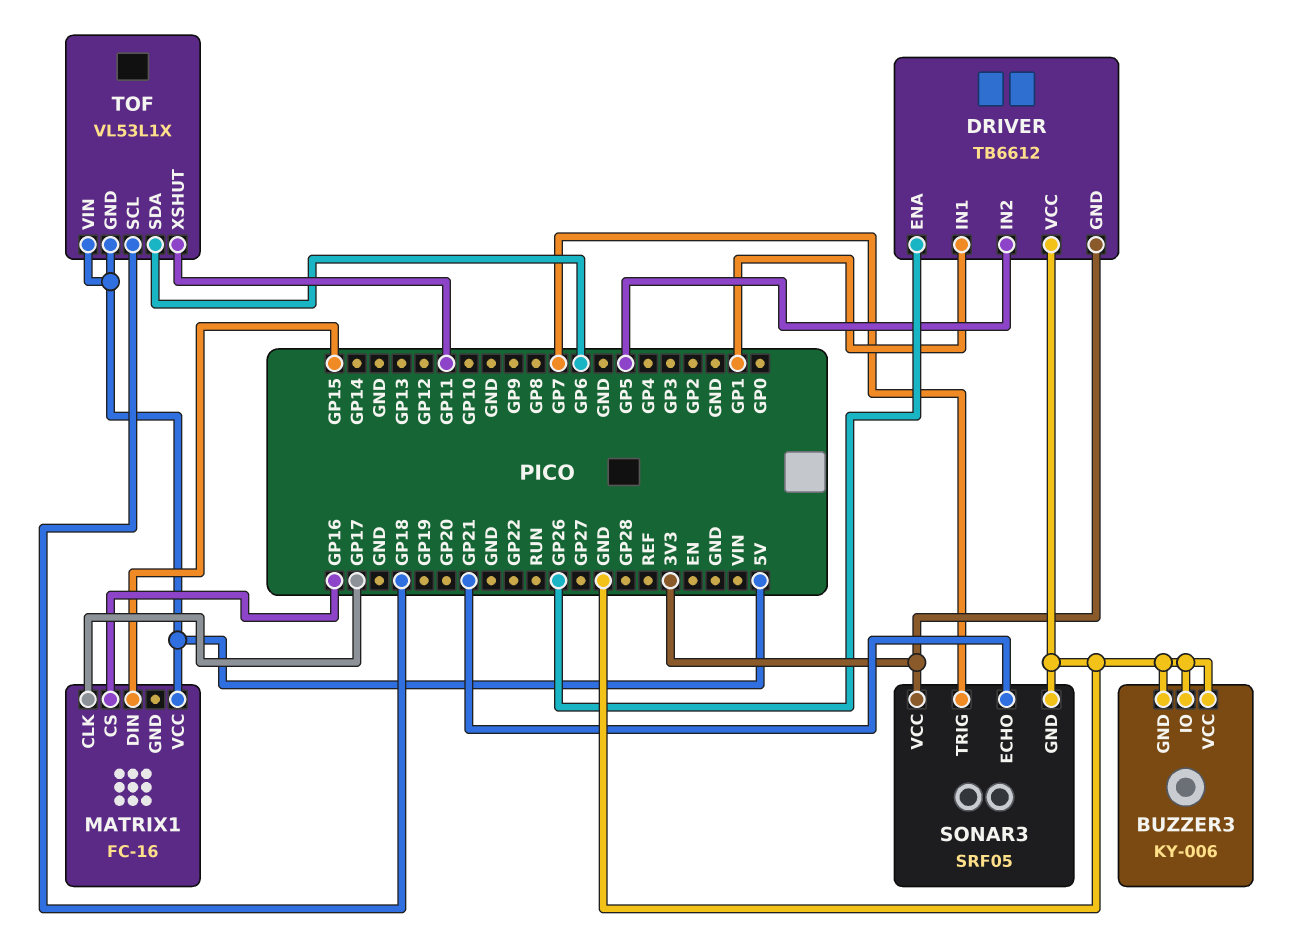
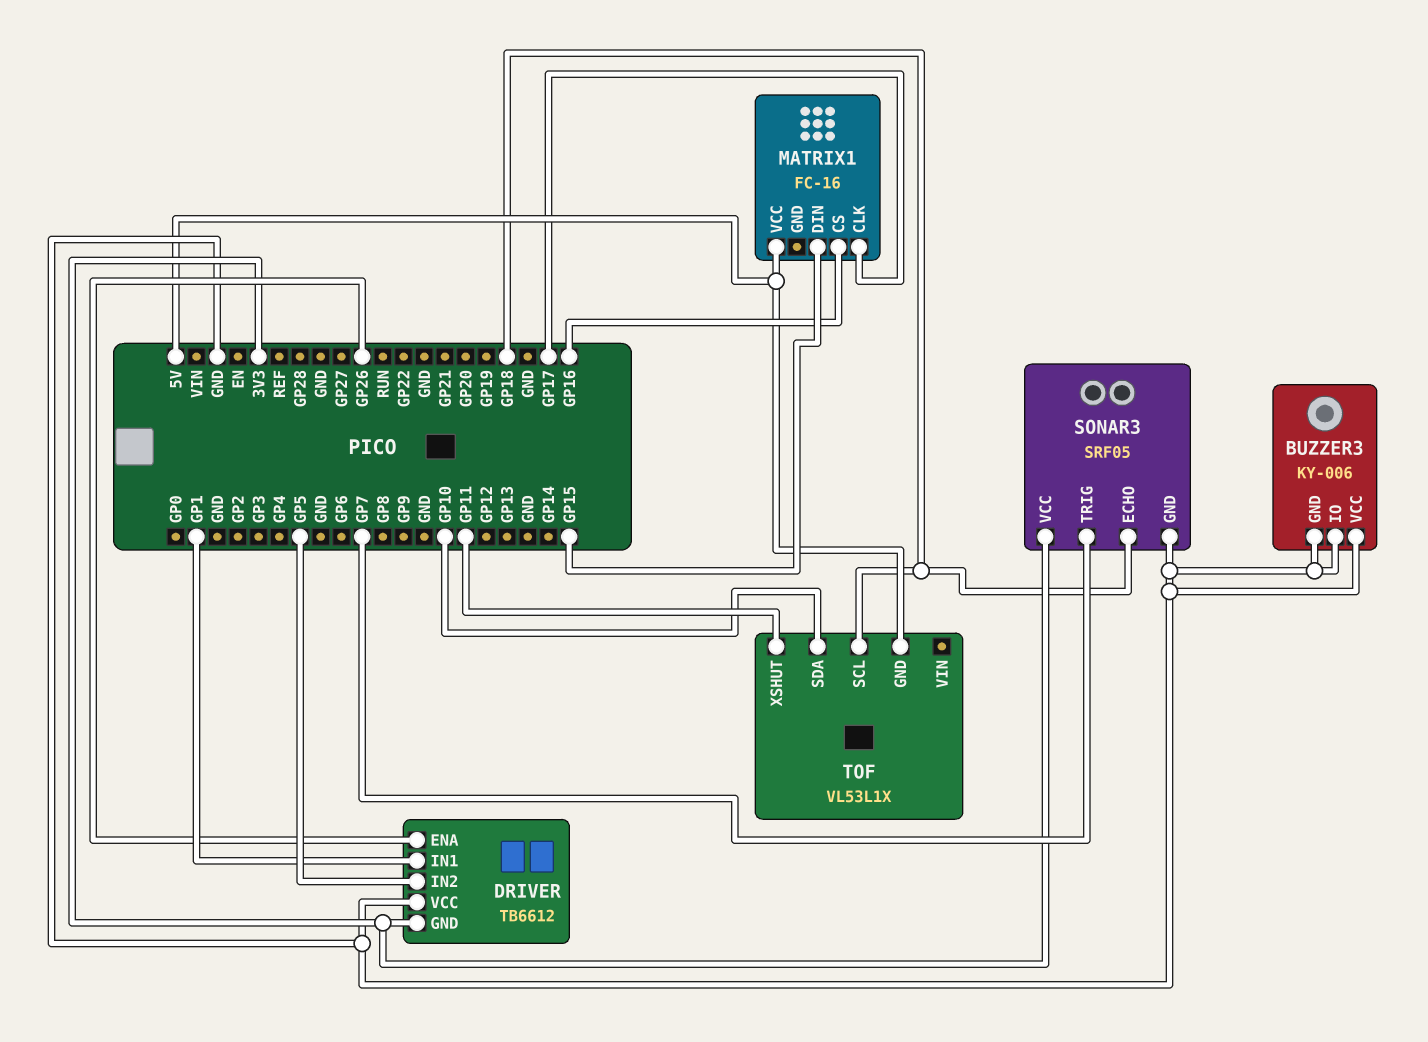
SONAR3 pin ECHO: GP21 -> GP18
TOF pin SDA: GP6 -> GP10
TOF pin VIN: 5V -> none

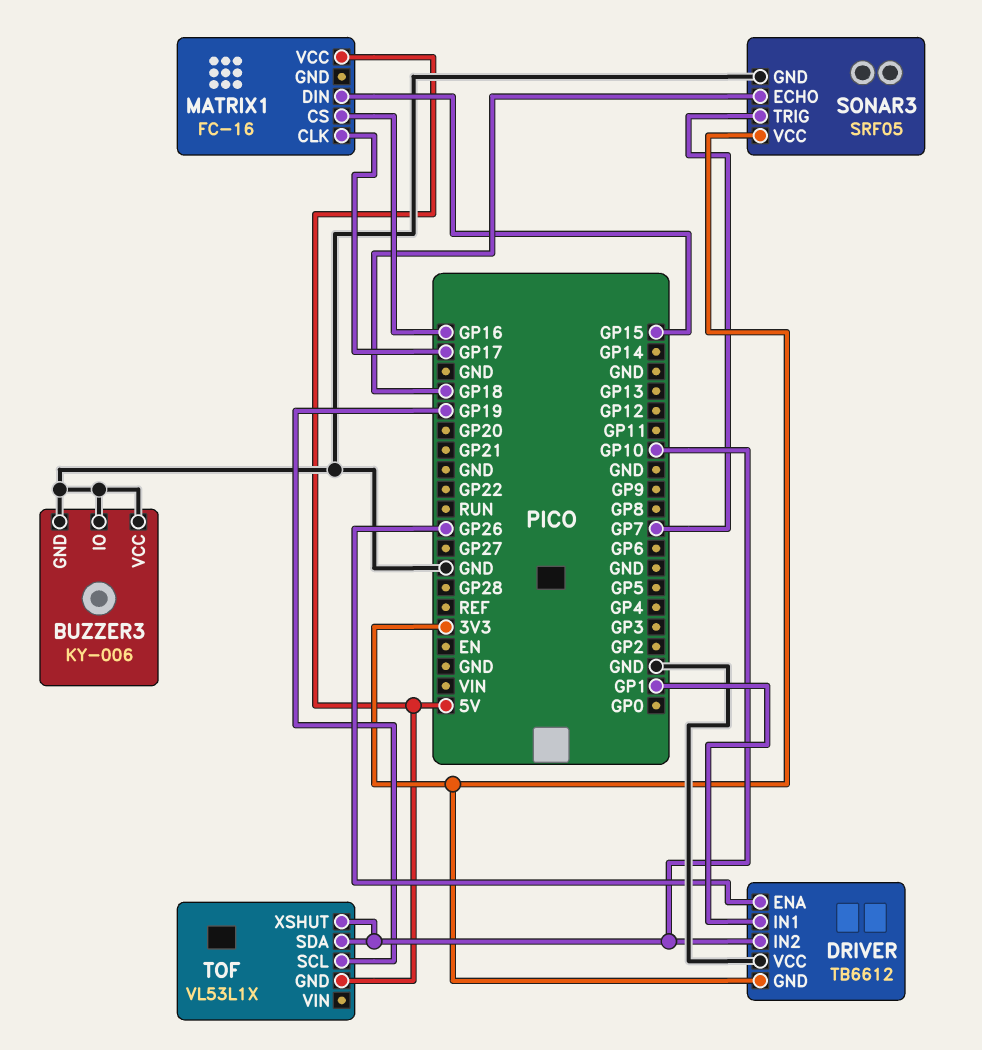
DRIVER pin IN2: GP5 -> GP10
TOF pin SCL: GP18 -> GP19
TOF pin XSHUT: GP11 -> GP10

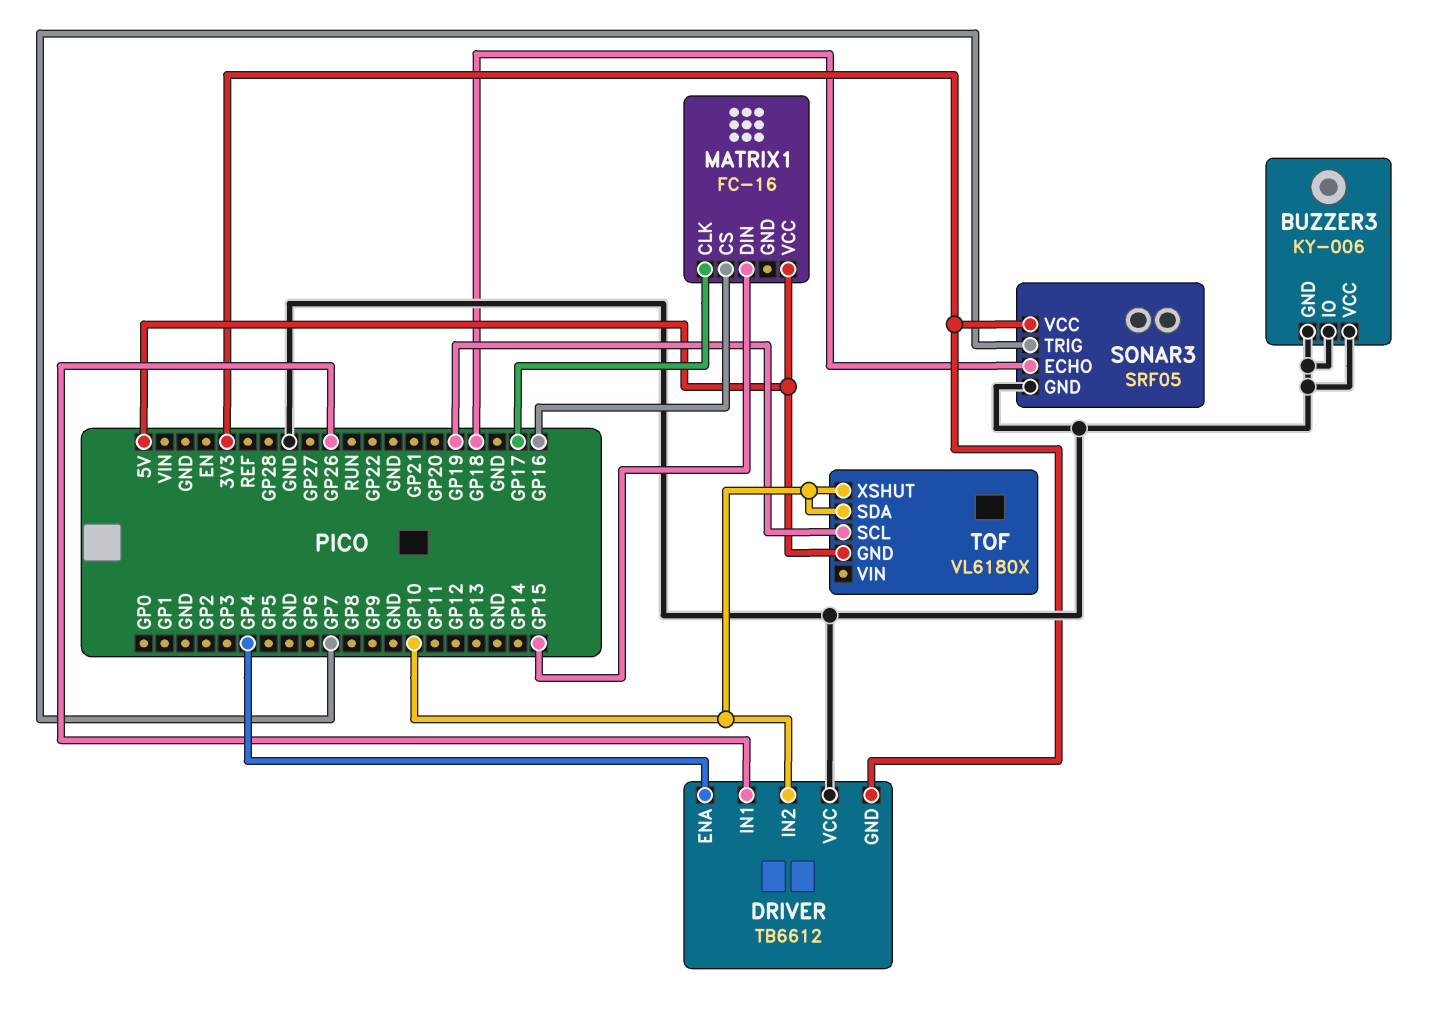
DRIVER pin ENA: GP26 -> GP4
DRIVER pin IN1: GP1 -> GP26
TOF: VL53L1X -> VL6180X

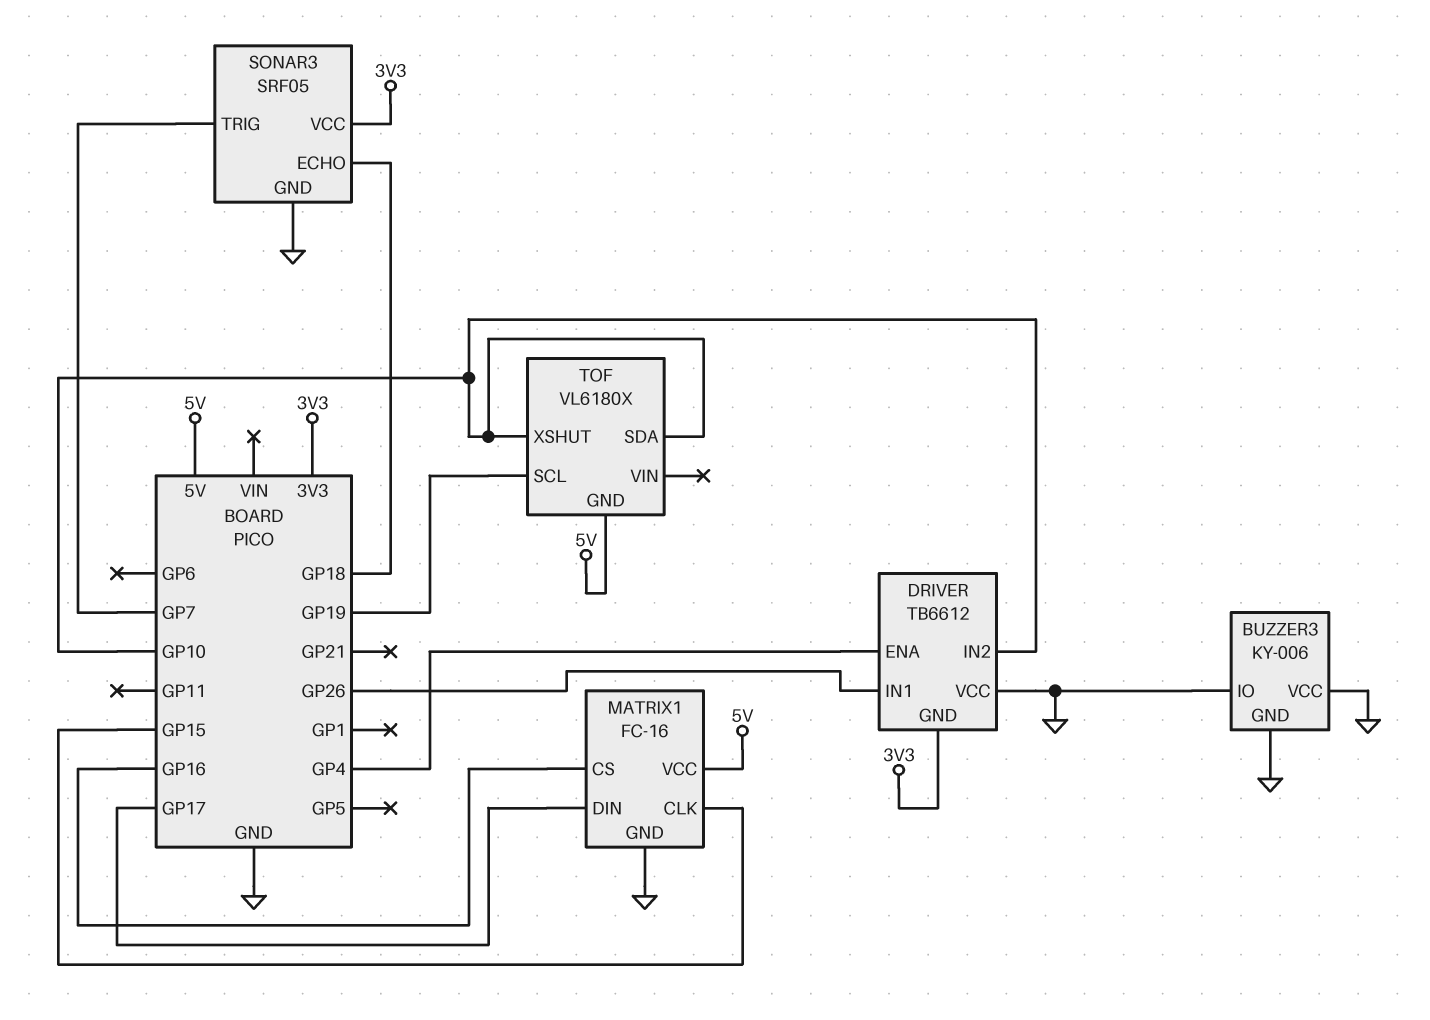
MATRIX1 pin CLK: GP17 -> GP15
MATRIX1 pin DIN: GP15 -> GP17
MATRIX1 pin GND: none -> GND

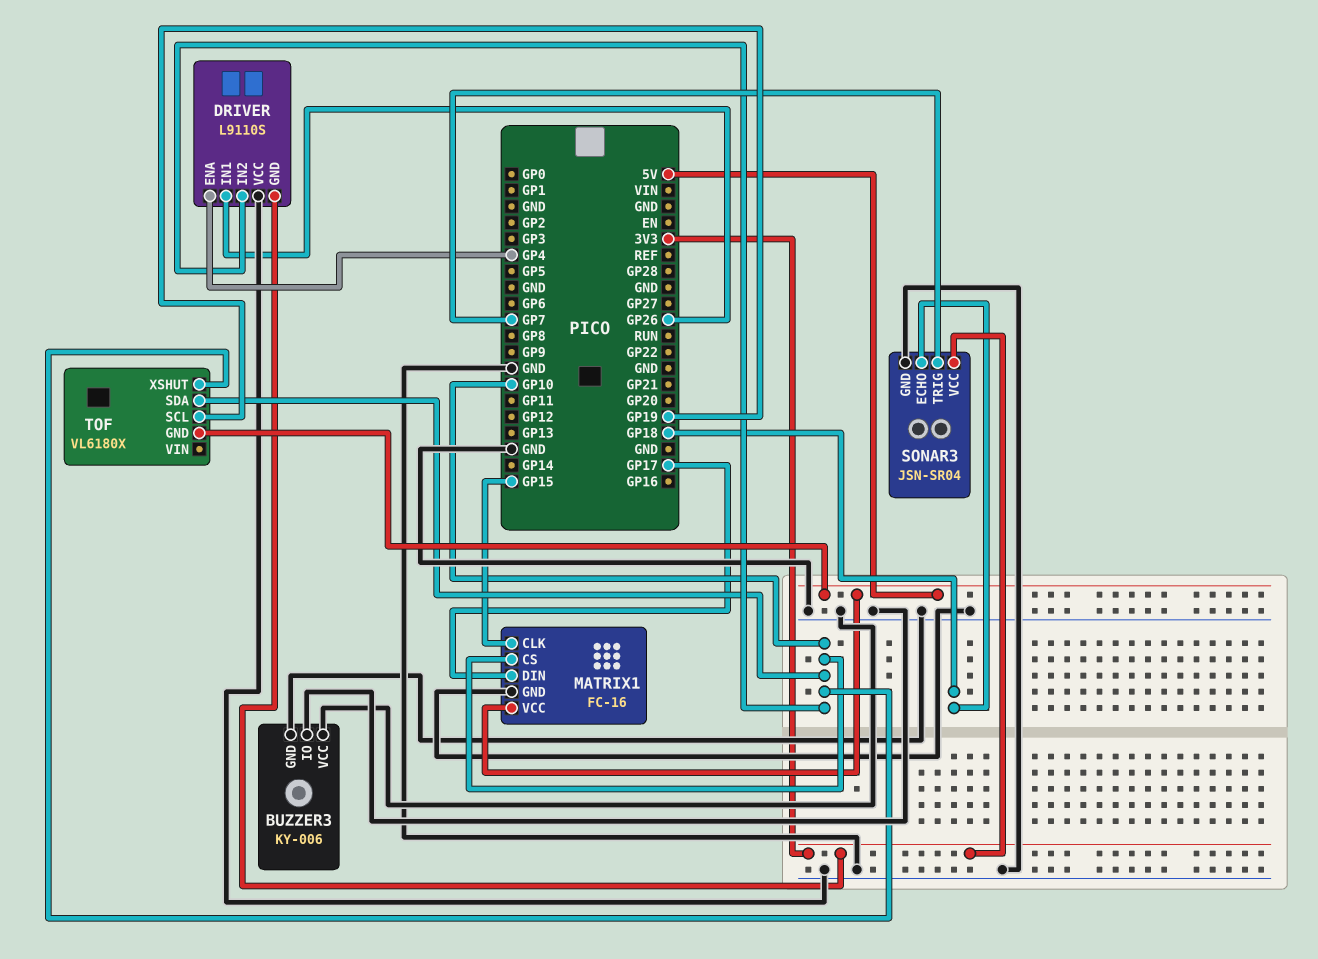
DRIVER: TB6612 -> L9110S
MATRIX1 pin CS: GP16 -> GP10
SONAR3: SRF05 -> JSN-SR04

